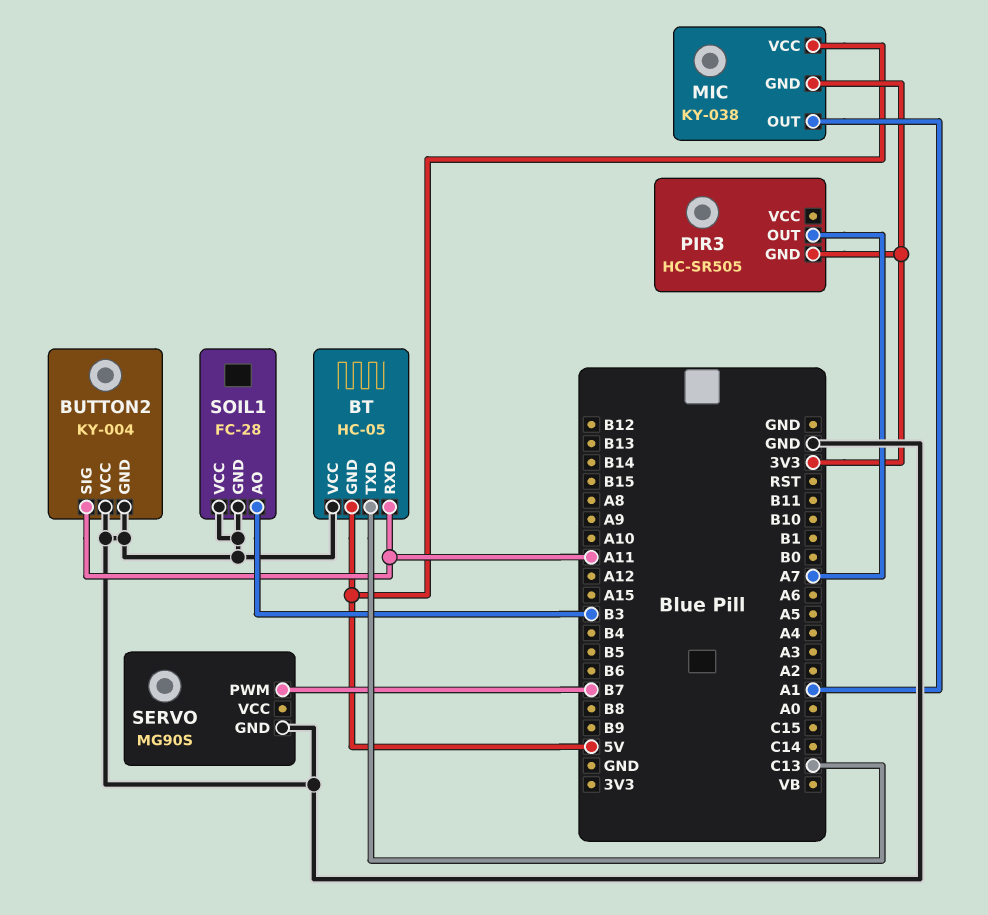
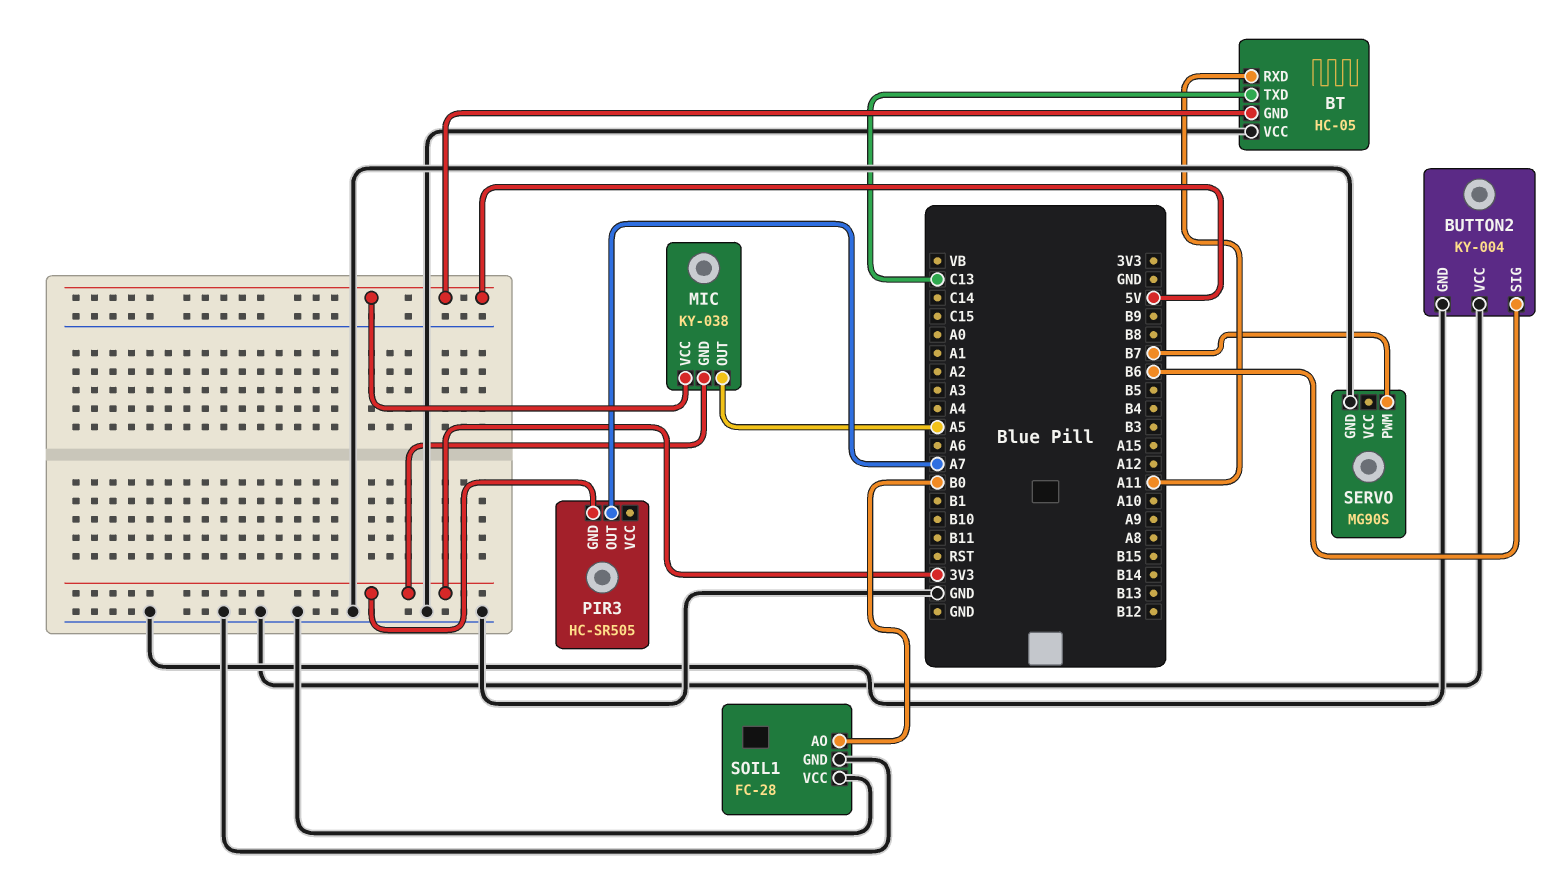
BUTTON2 pin SIG: A11 -> B6
MIC pin OUT: A1 -> A5
SOIL1 pin AO: B3 -> B0

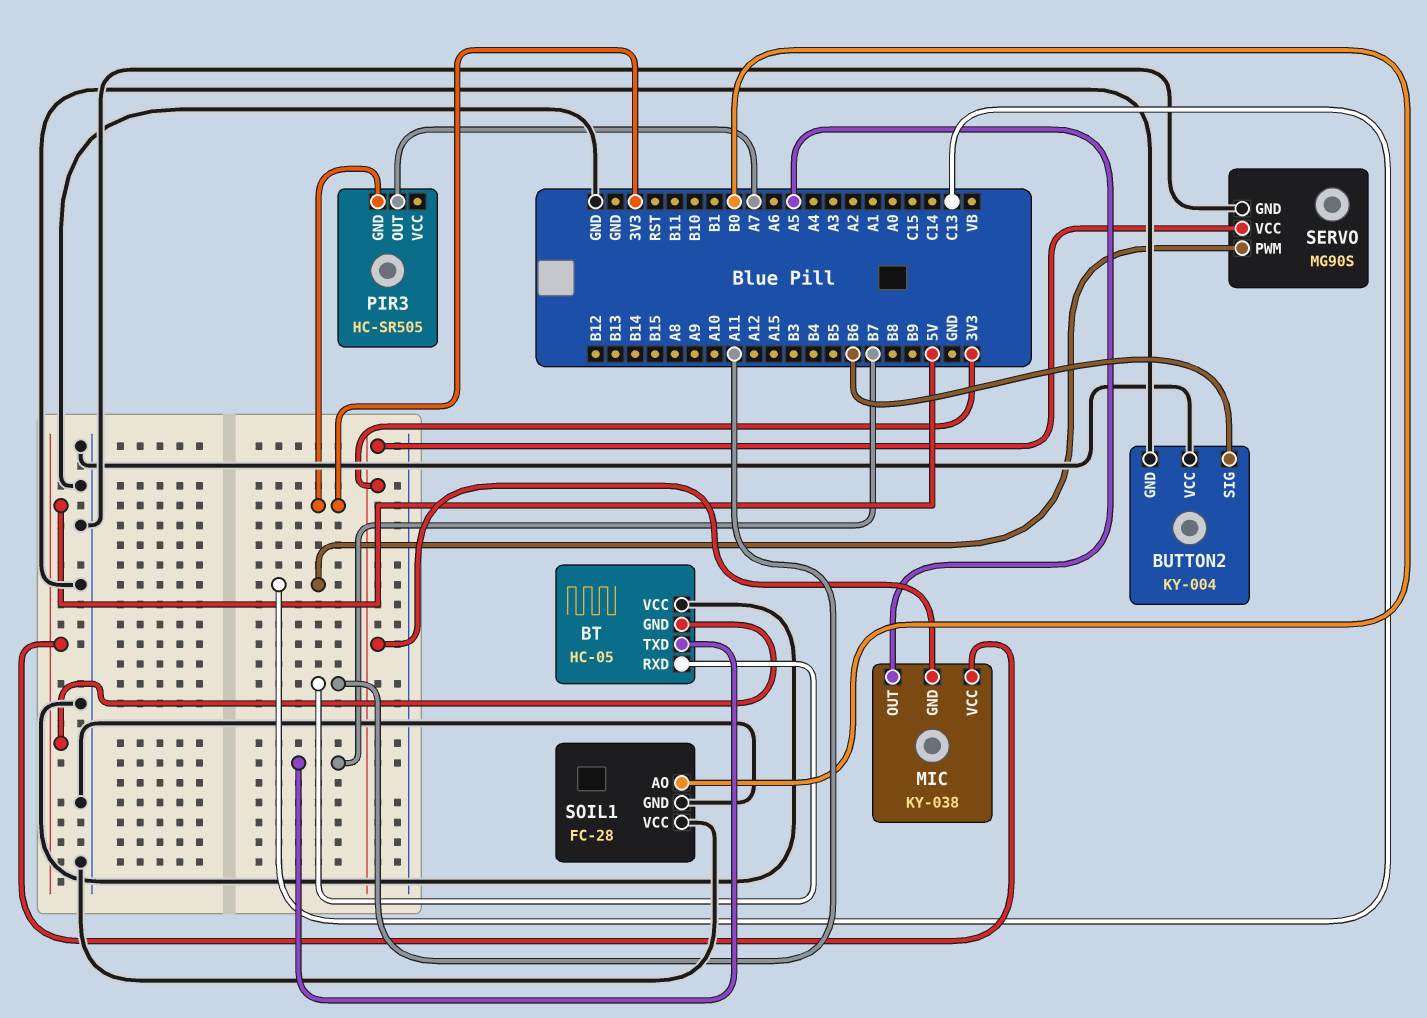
BT pin TXD: C13 -> B7
SERVO pin PWM: B7 -> C13
SERVO pin VCC: none -> 3V3

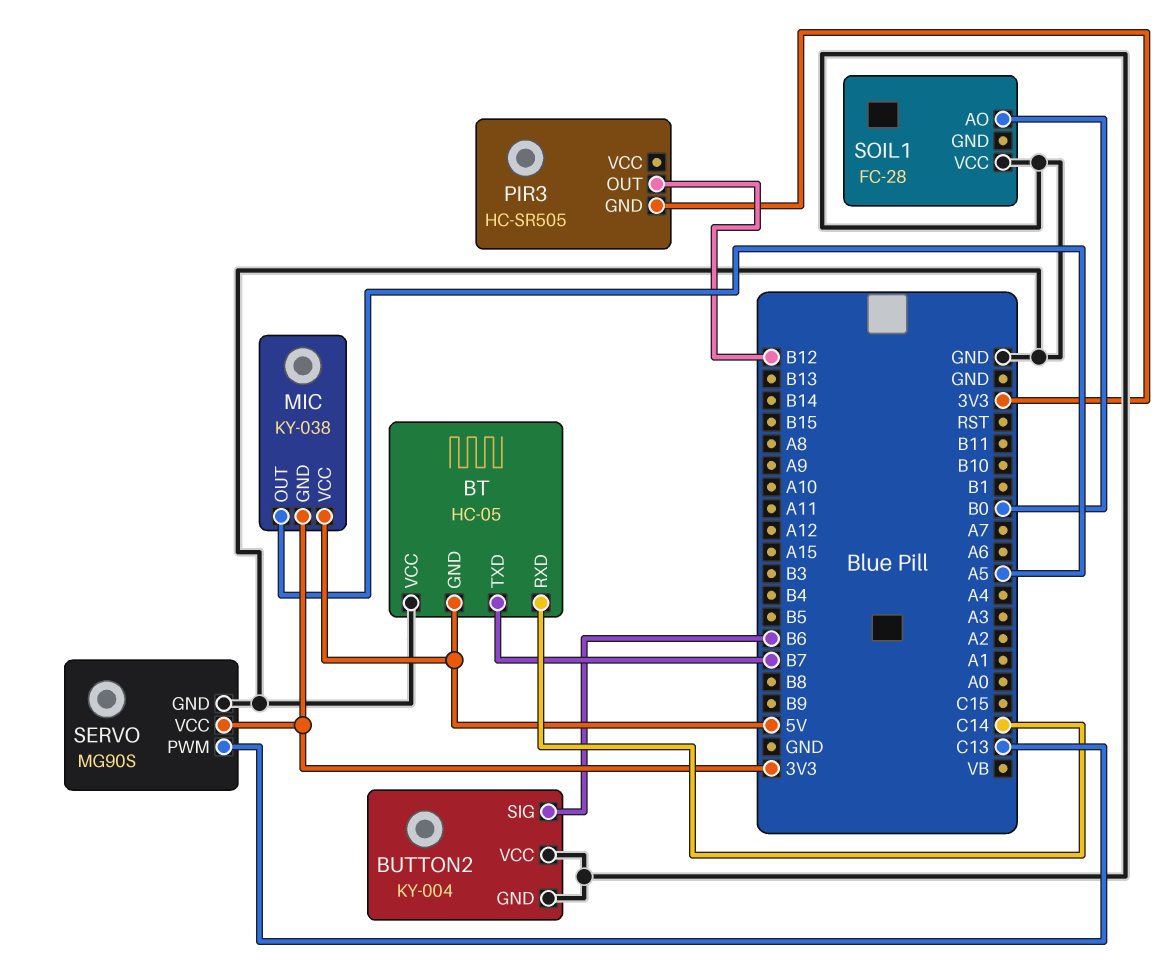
BT pin RXD: A11 -> C14
PIR3 pin OUT: A7 -> B12
SOIL1 pin GND: GND -> none

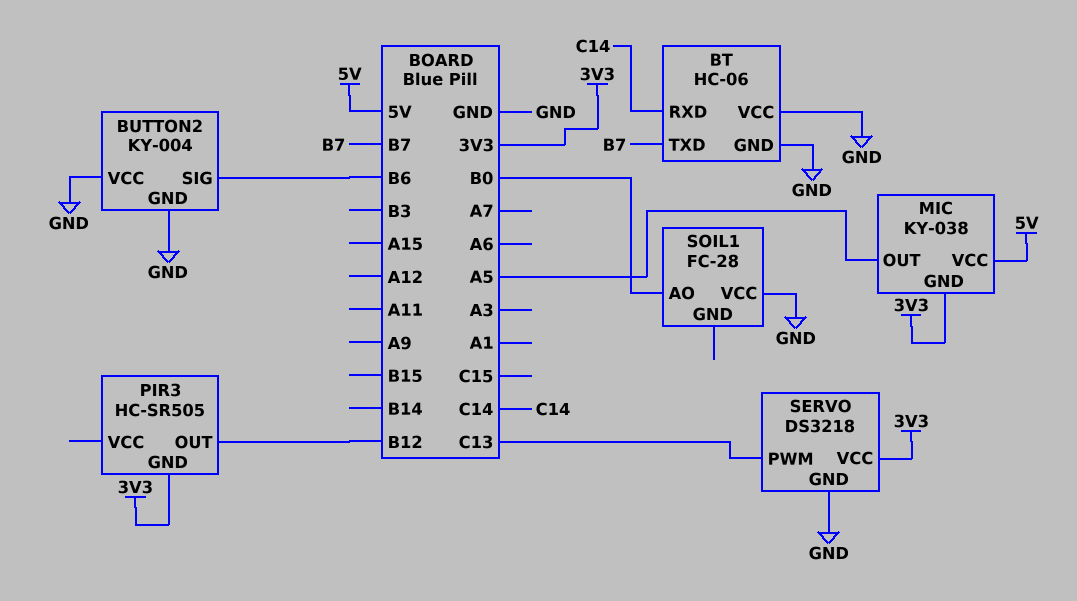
BT: HC-05 -> HC-06
BT pin GND: 5V -> GND
SERVO: MG90S -> DS3218

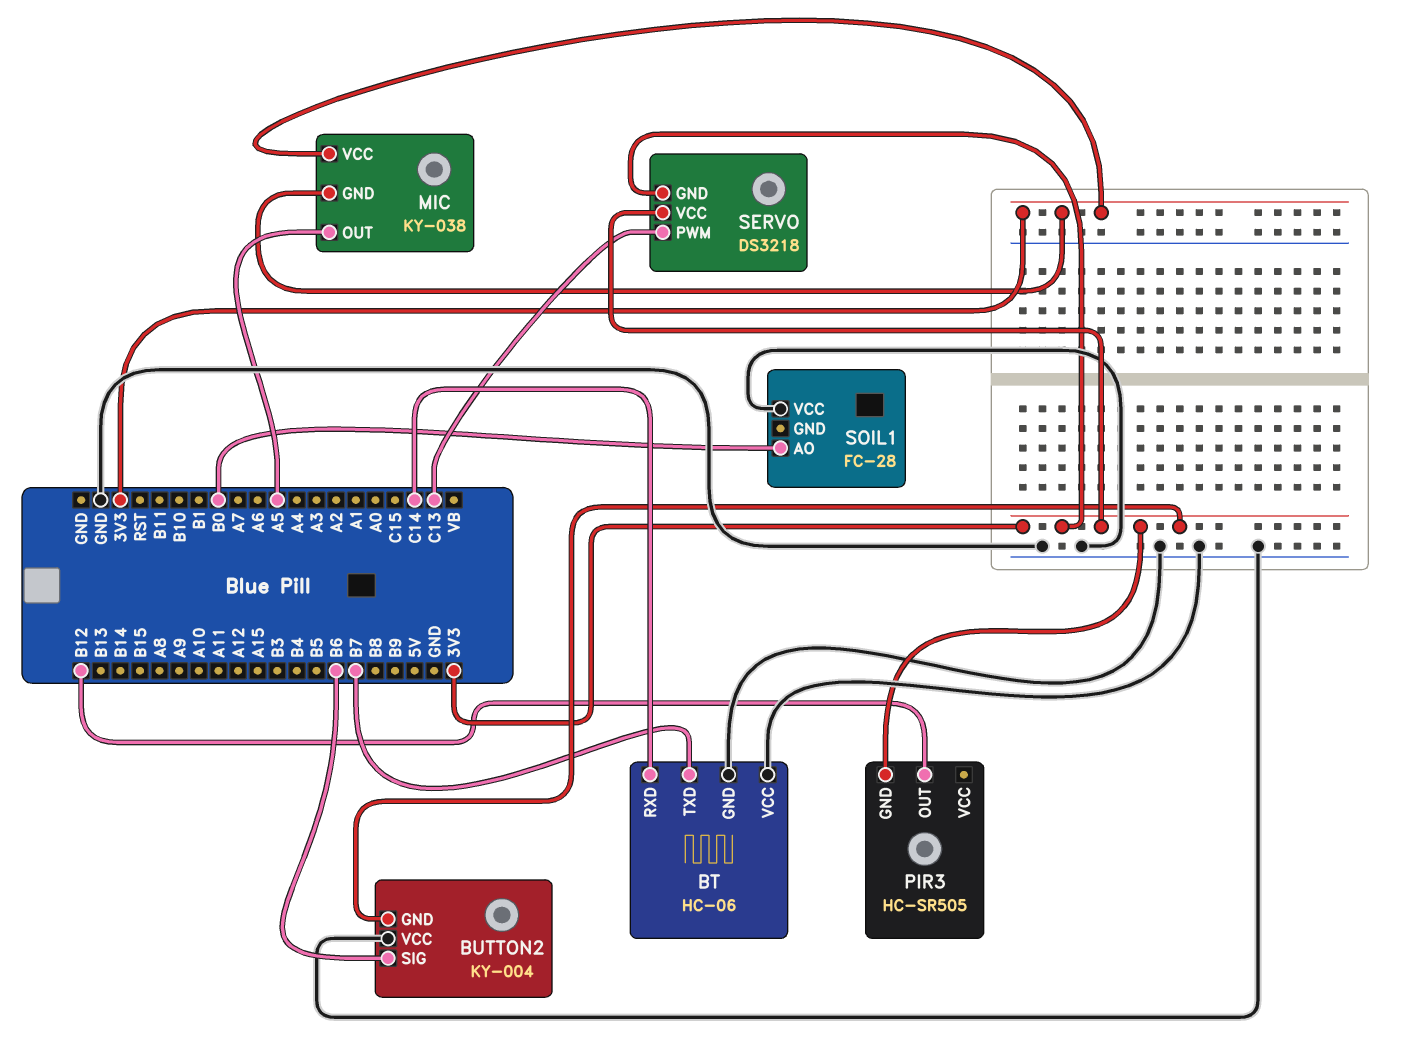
BUTTON2 pin GND: GND -> 3V3
MIC pin VCC: 5V -> 3V3
SERVO pin GND: GND -> 3V3

